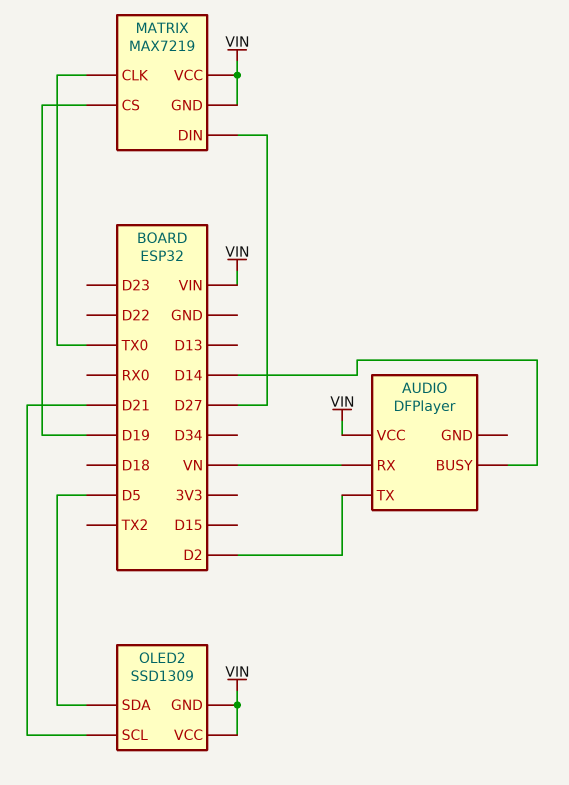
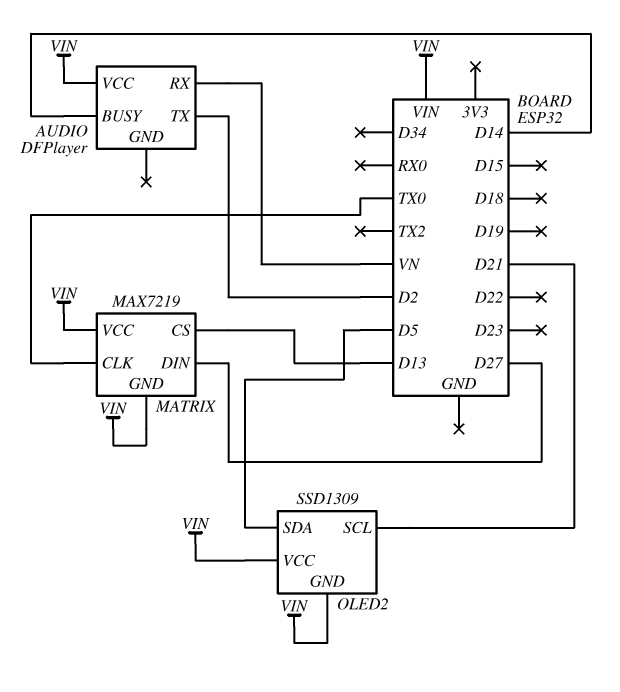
MATRIX pin CS: D19 -> D13

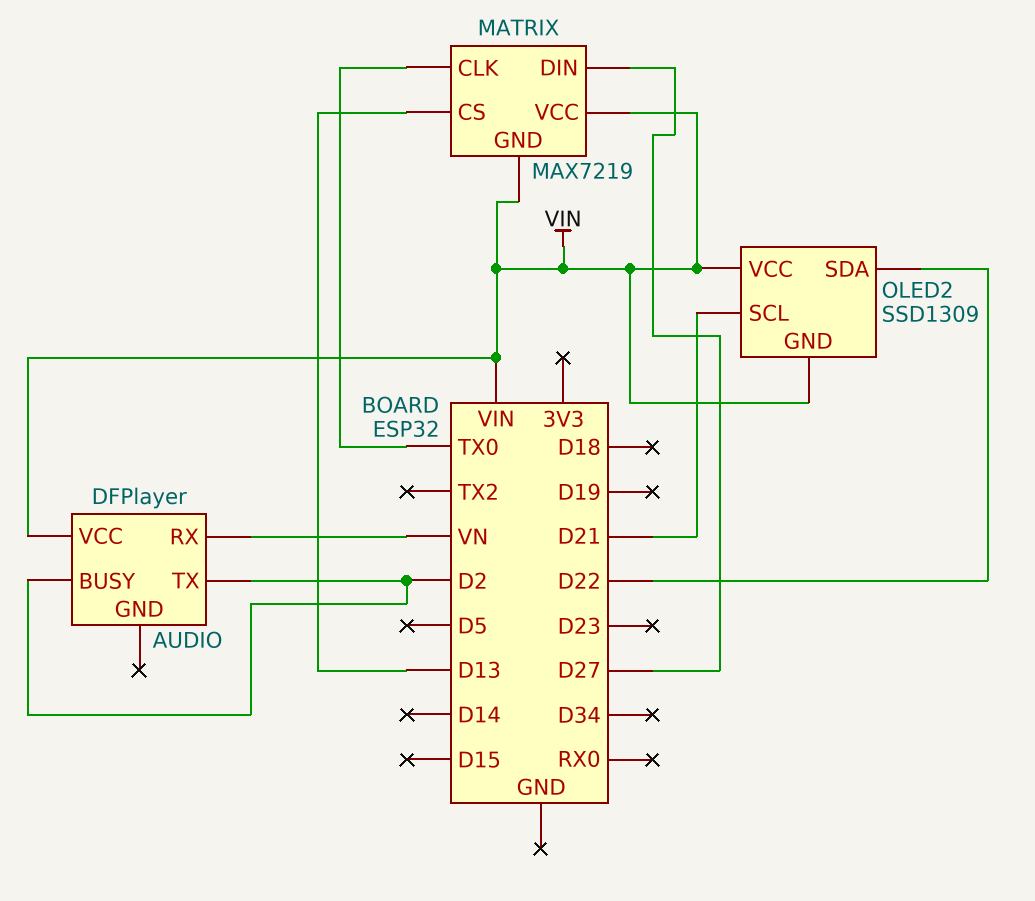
AUDIO pin BUSY: D14 -> D2
OLED2 pin SDA: D5 -> D22

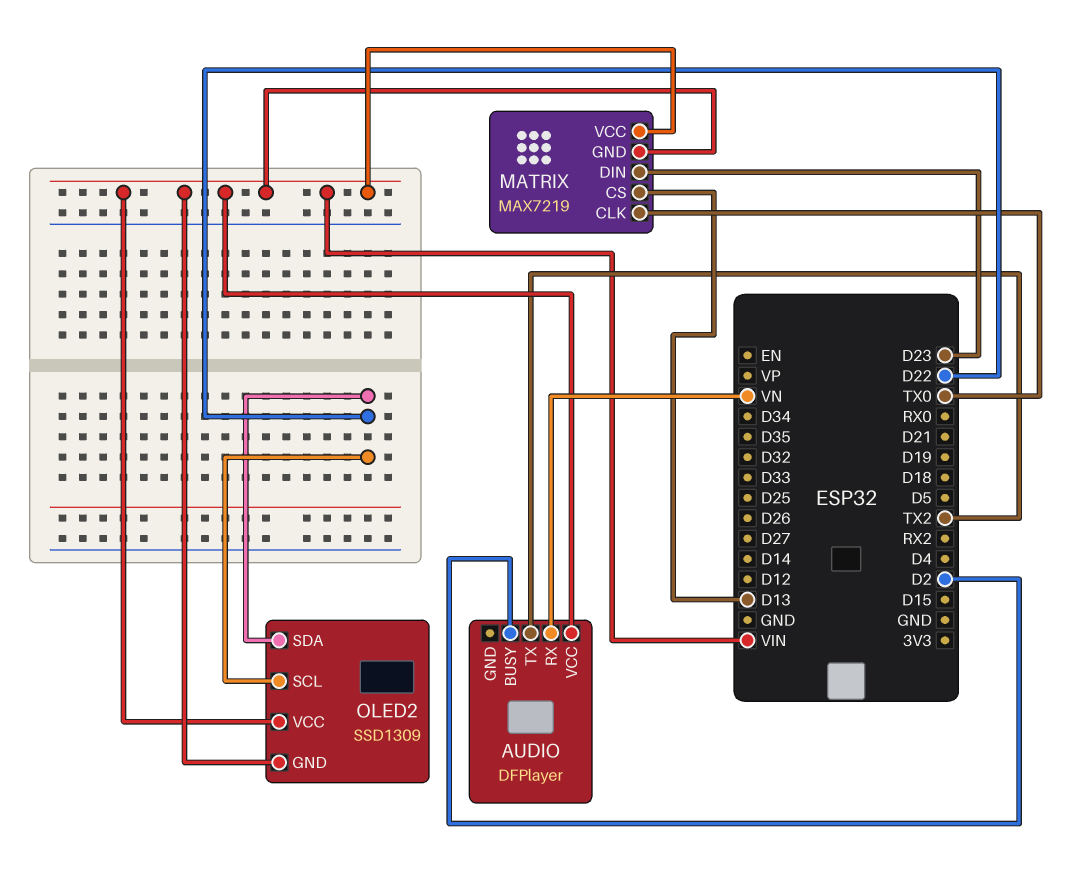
AUDIO pin TX: D2 -> TX2
MATRIX pin DIN: D27 -> D23
OLED2 pin SCL: D21 -> D22

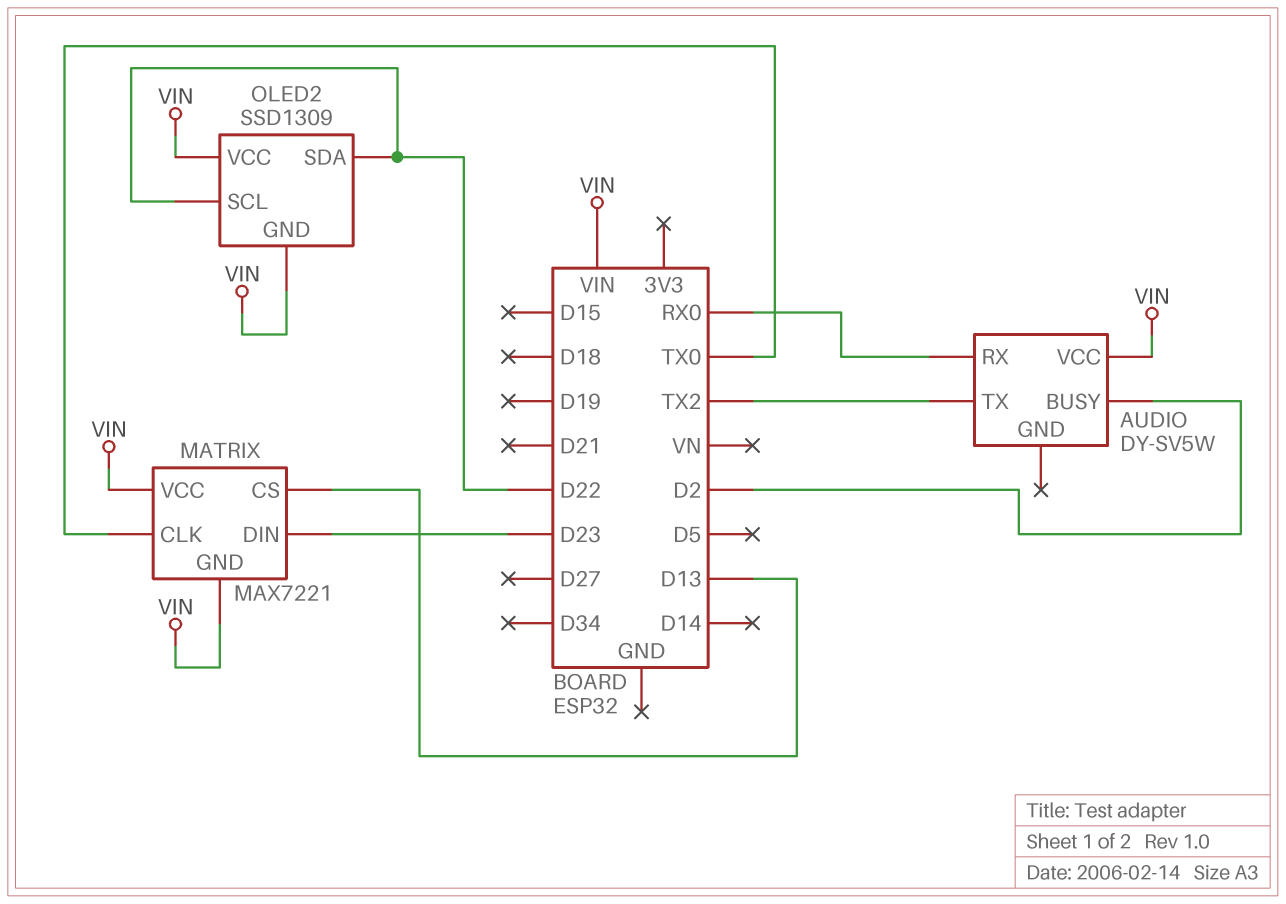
AUDIO: DFPlayer -> DY-SV5W
AUDIO pin RX: VN -> RX0
MATRIX: MAX7219 -> MAX7221

